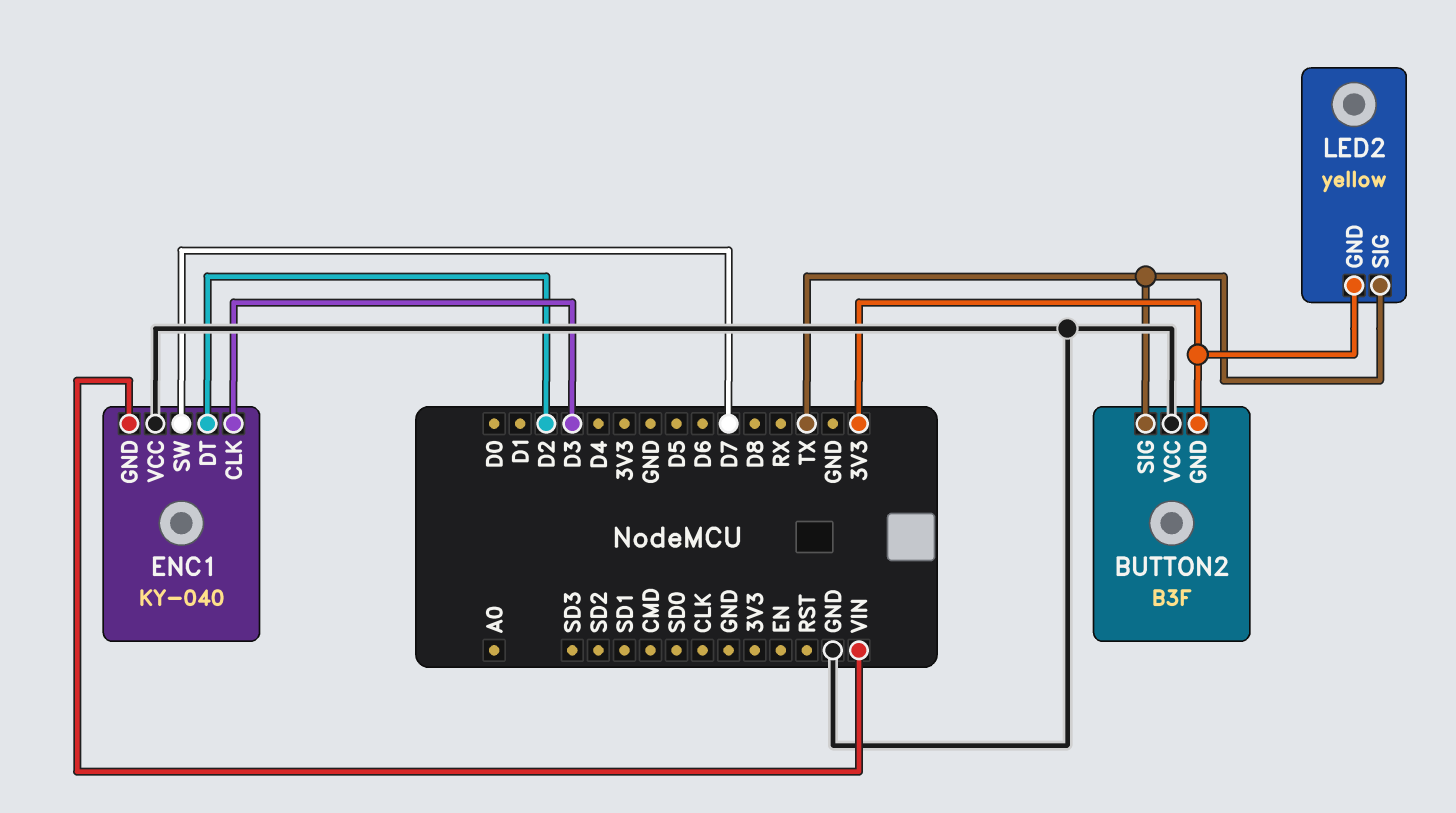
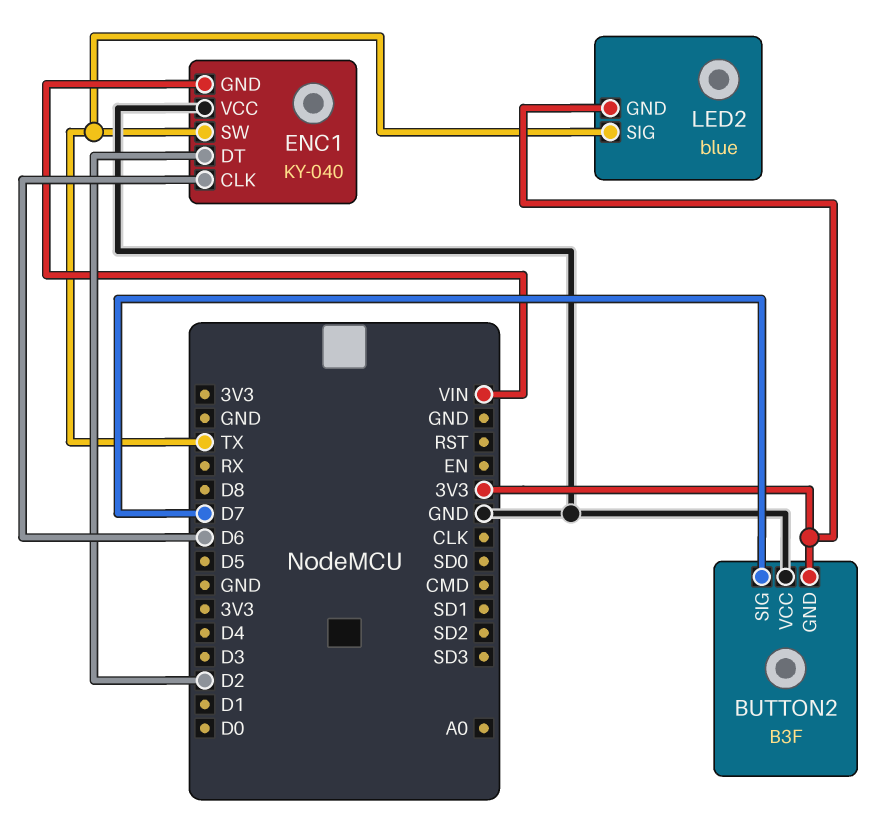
BUTTON2 pin SIG: TX -> D7
ENC1 pin CLK: D3 -> D6
ENC1 pin SW: D7 -> TX
LED2: yellow -> blue

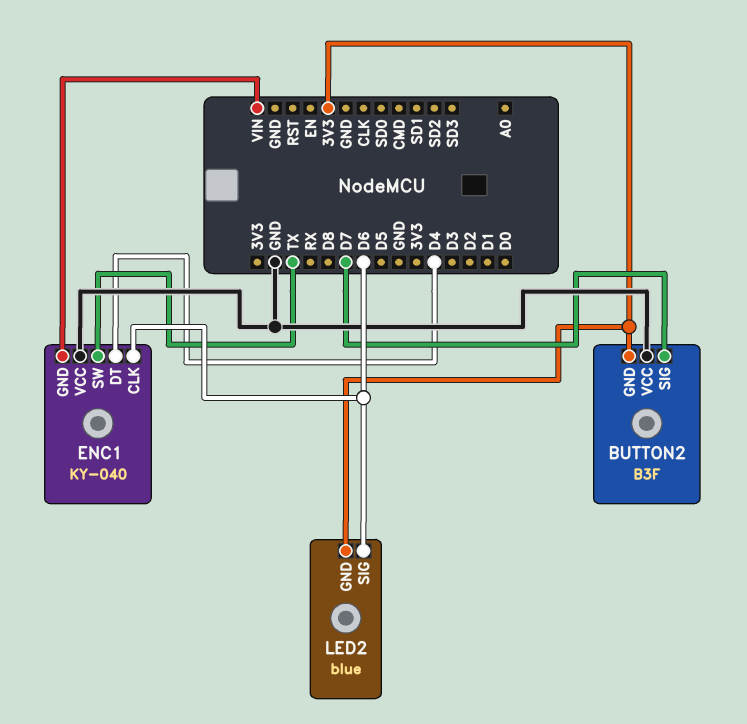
ENC1 pin DT: D2 -> D4
LED2 pin SIG: TX -> D6

